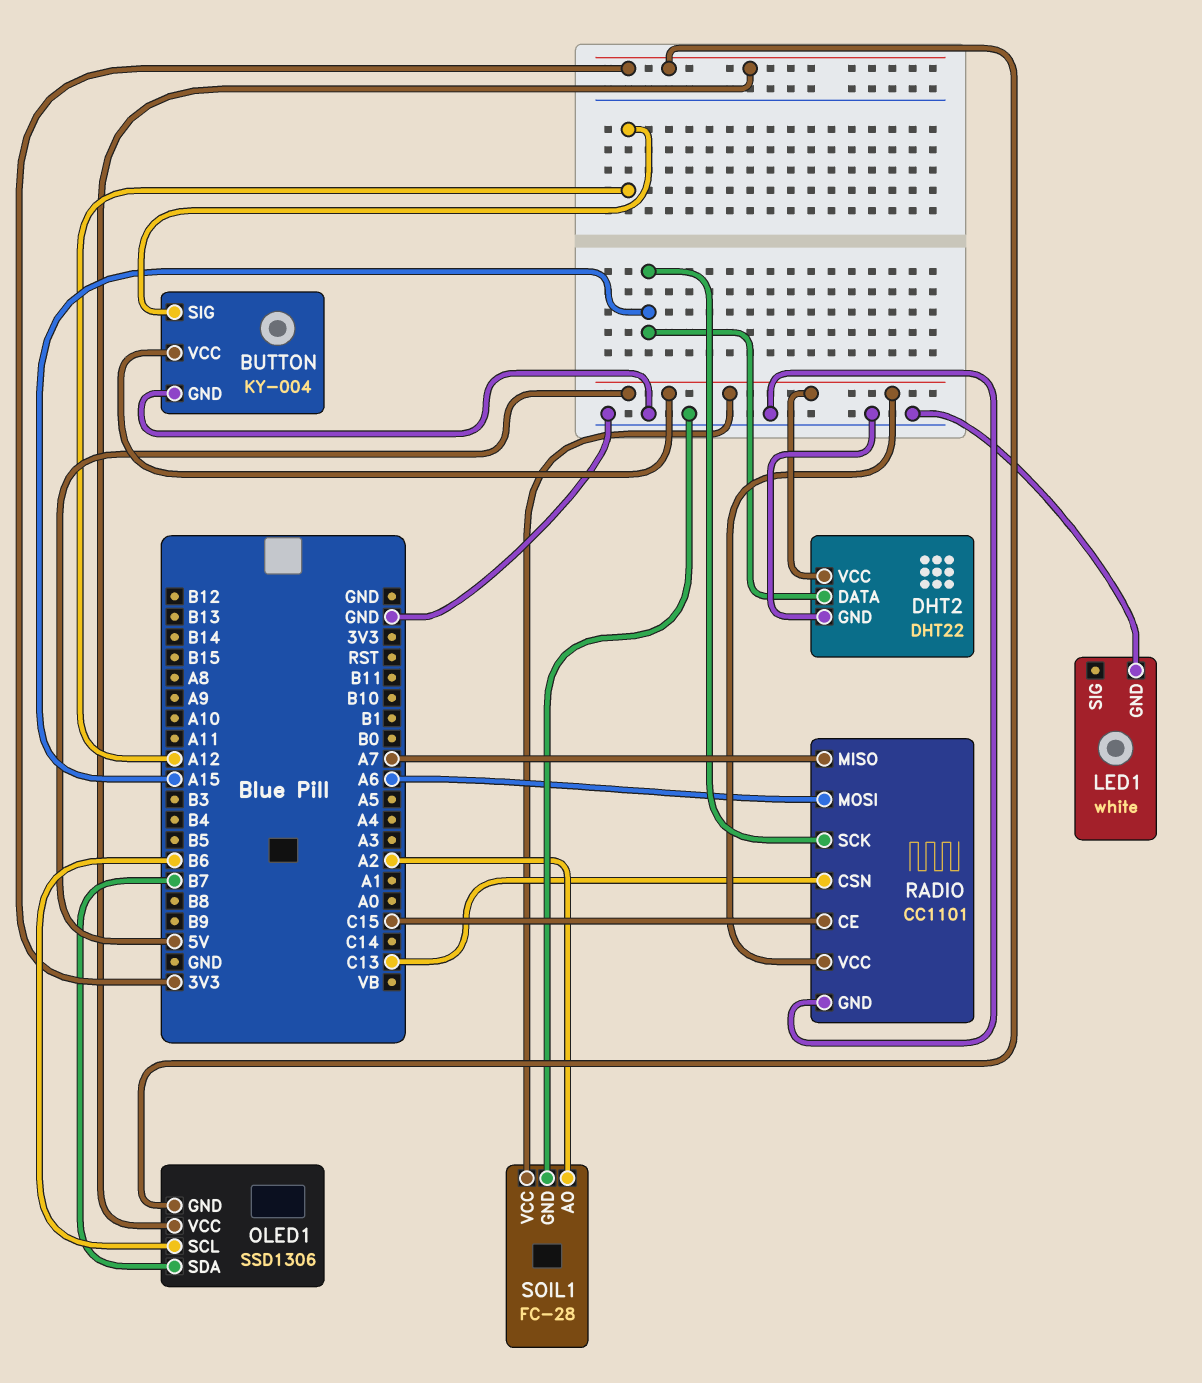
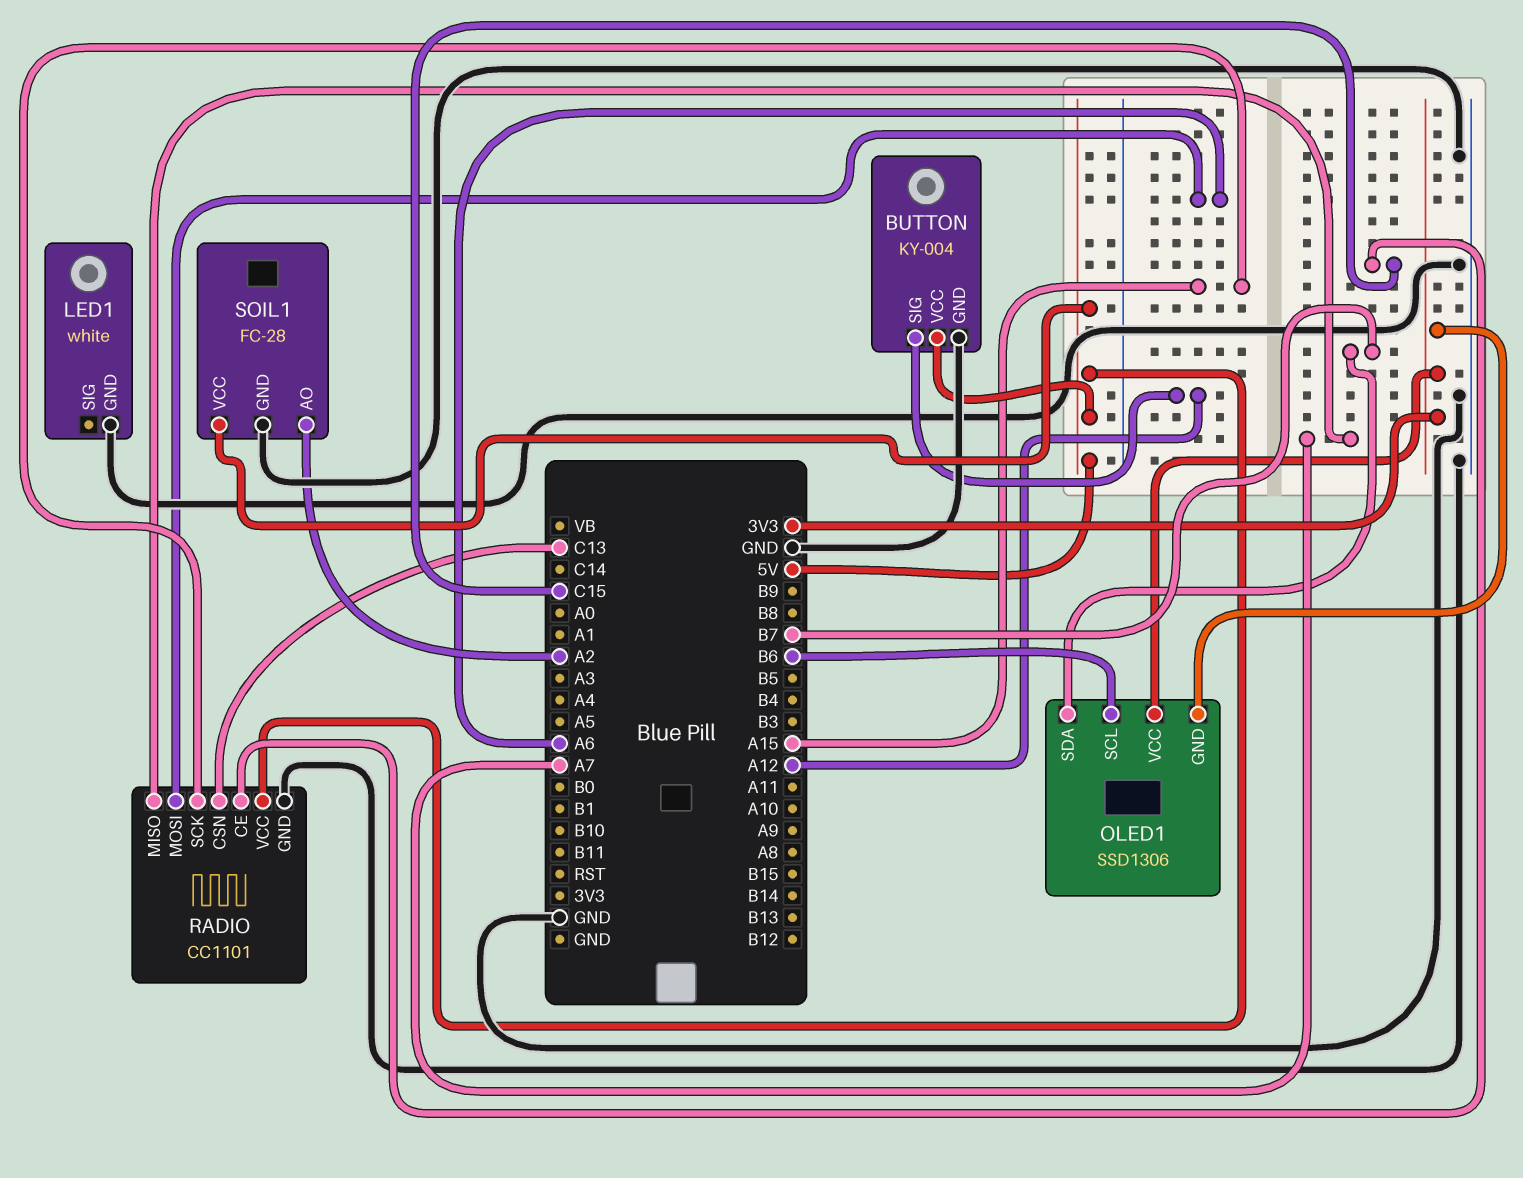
DHT2: DHT22 -> none
DHT2 pin DATA: A15 -> none
DHT2 pin GND: GND -> none
DHT2 pin VCC: 5V -> none

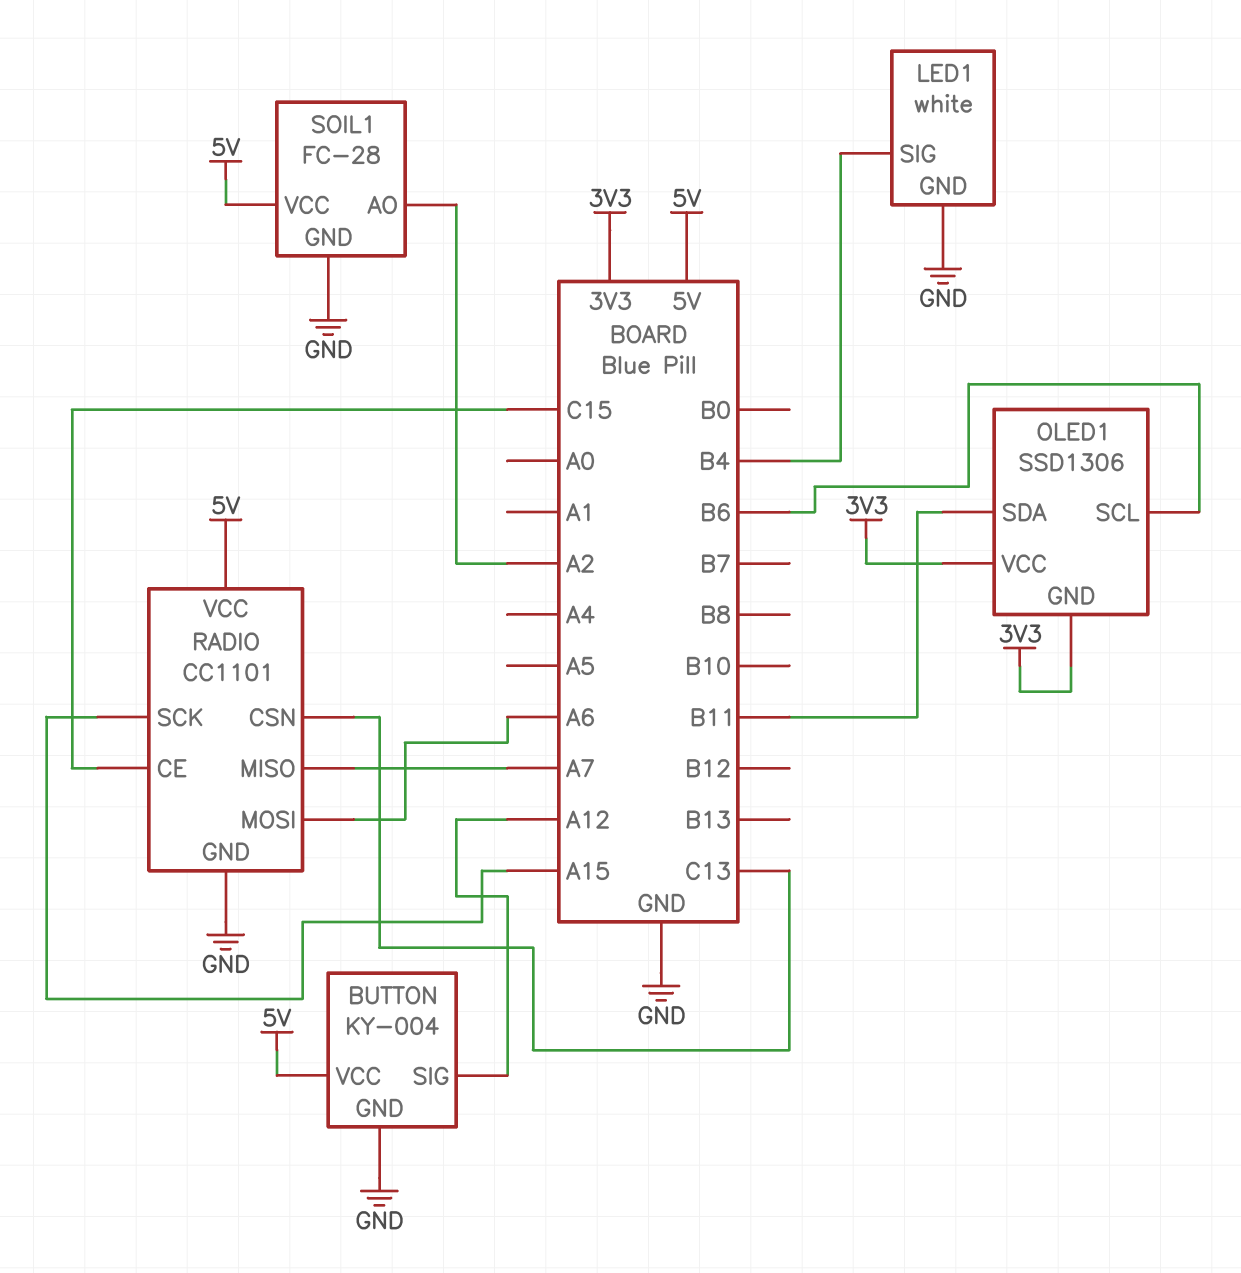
LED1 pin SIG: none -> B4
OLED1 pin SDA: B7 -> B11

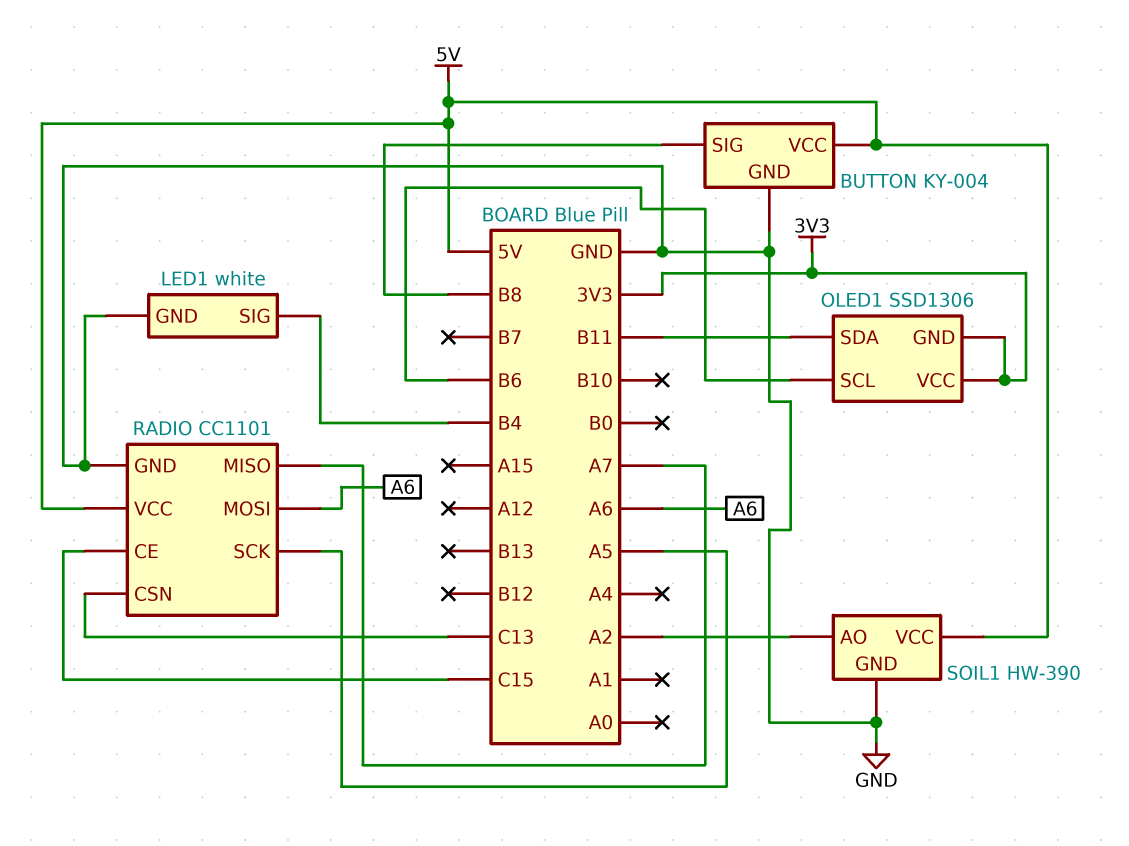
BUTTON pin SIG: A12 -> B8
RADIO pin SCK: A15 -> A5
SOIL1: FC-28 -> HW-390

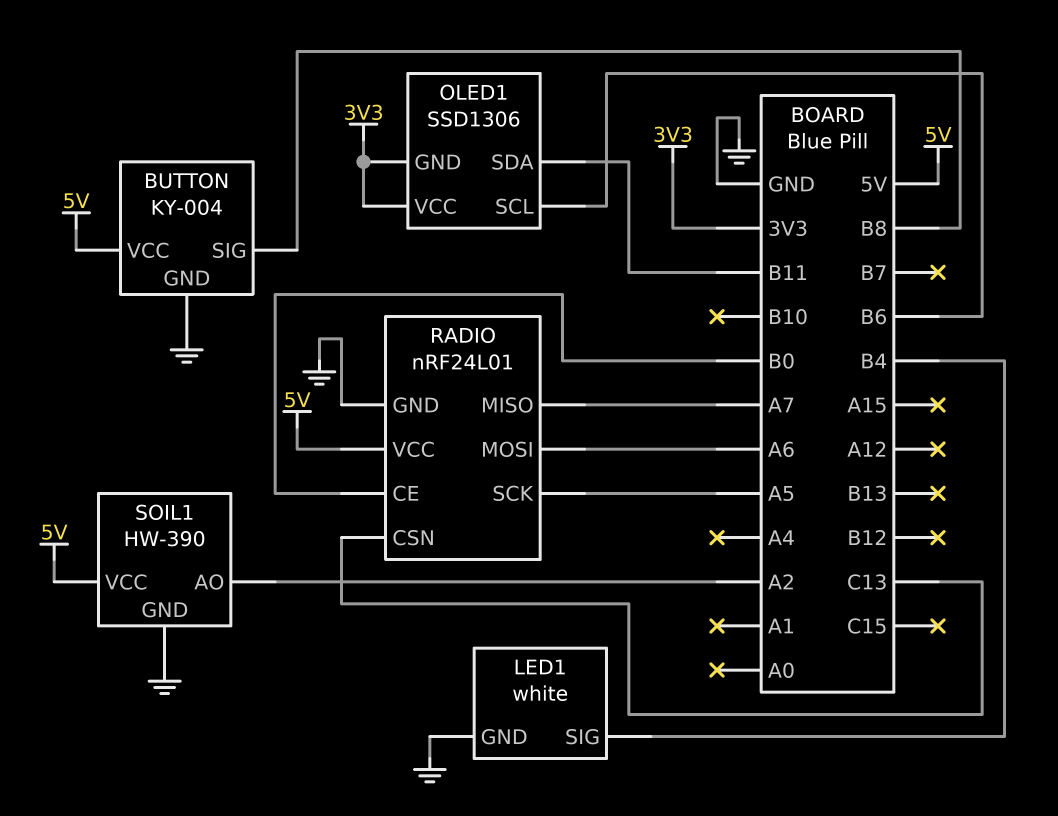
RADIO: CC1101 -> nRF24L01
RADIO pin CE: C15 -> B0

